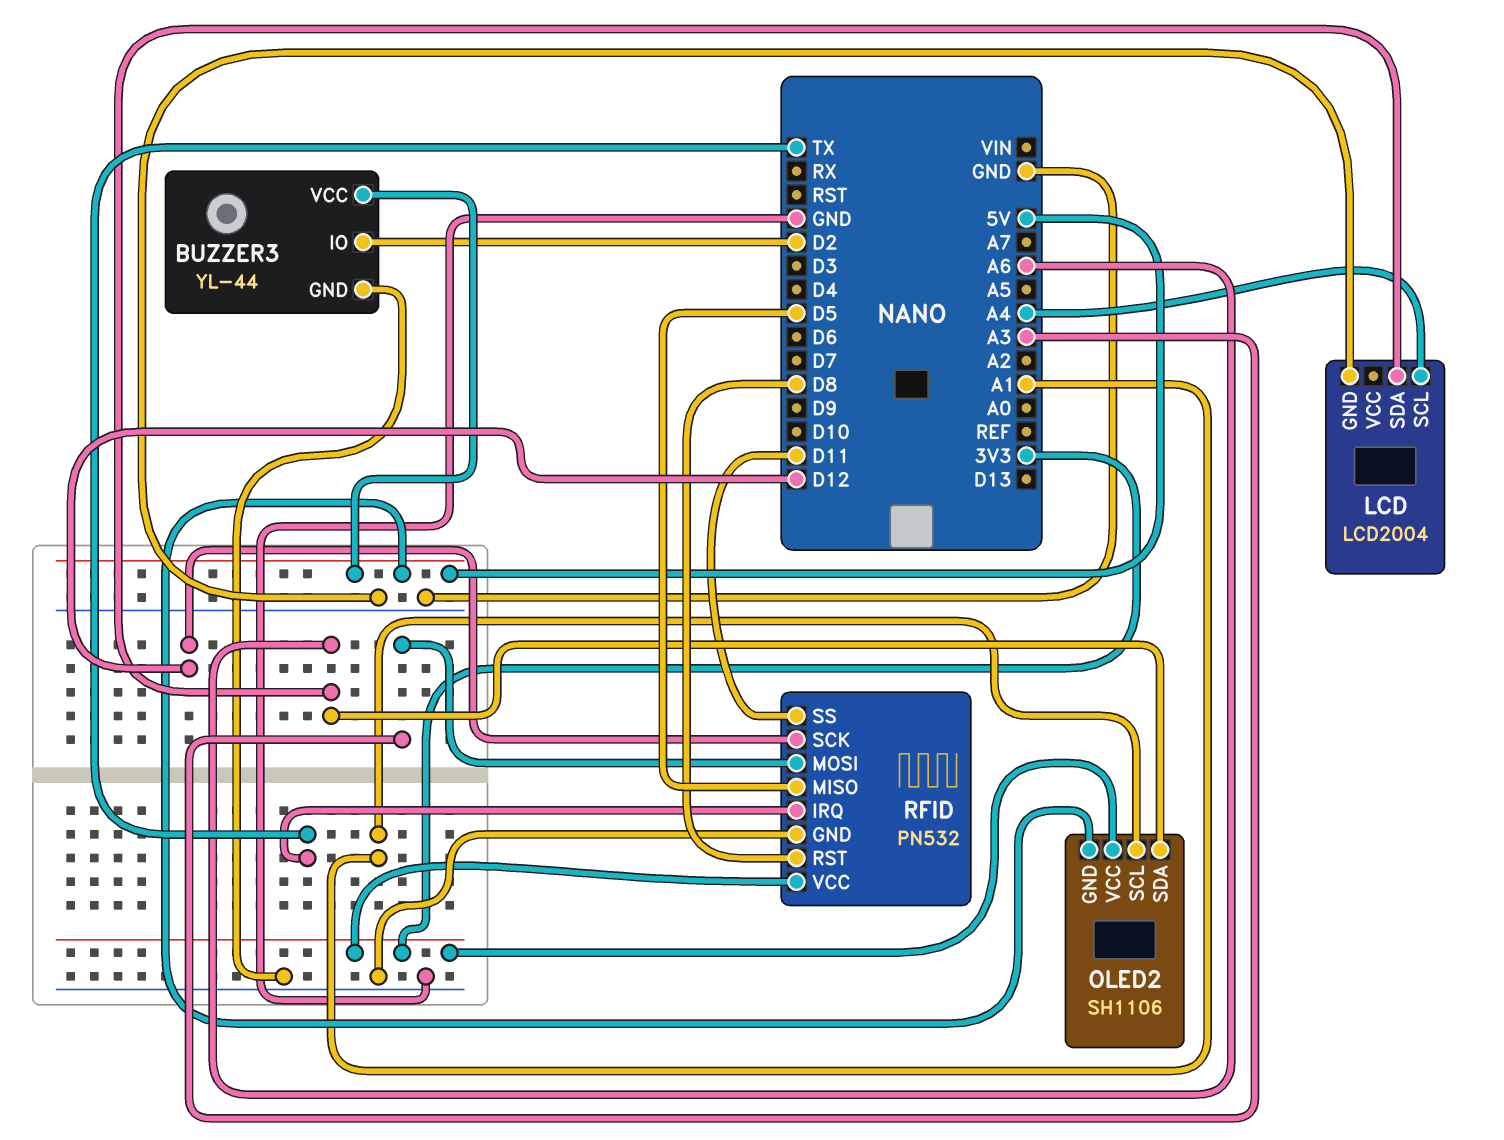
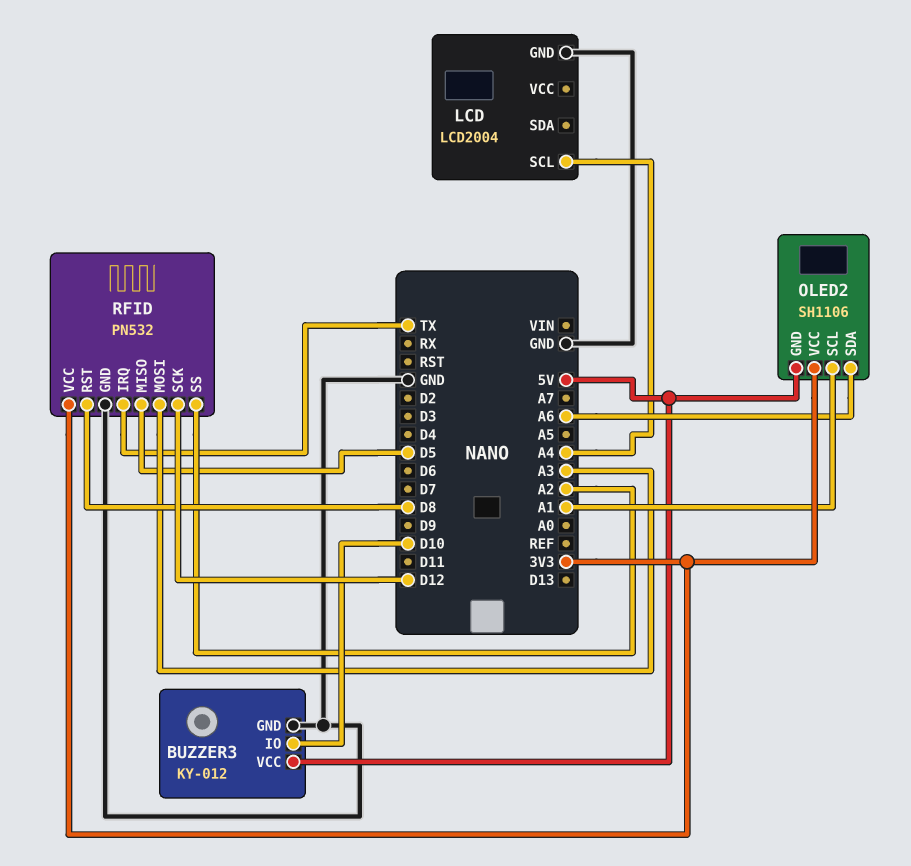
BUZZER3: YL-44 -> KY-012
BUZZER3 pin IO: D2 -> D10
LCD pin SDA: A6 -> none
RFID pin SS: D11 -> A2

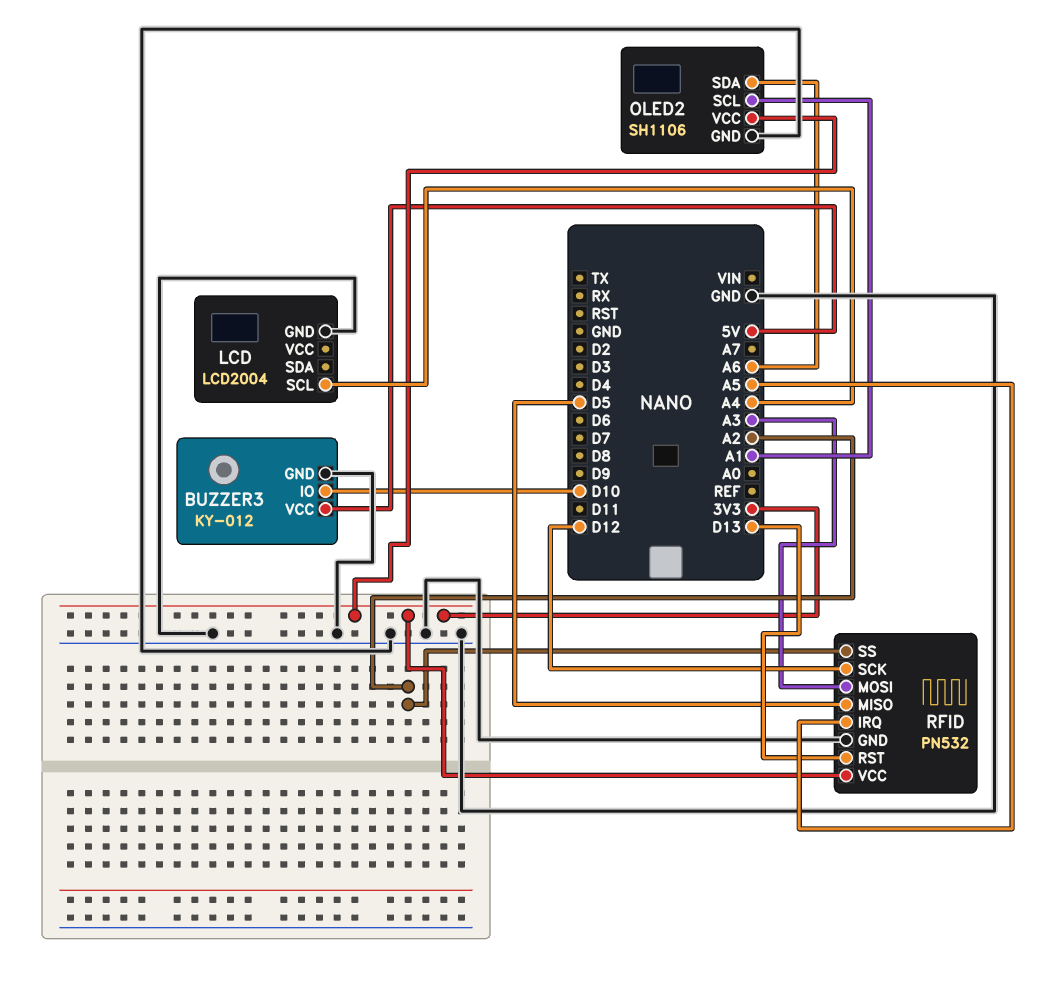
OLED2 pin GND: 5V -> GND
RFID pin IRQ: TX -> A5
RFID pin RST: D8 -> D13

